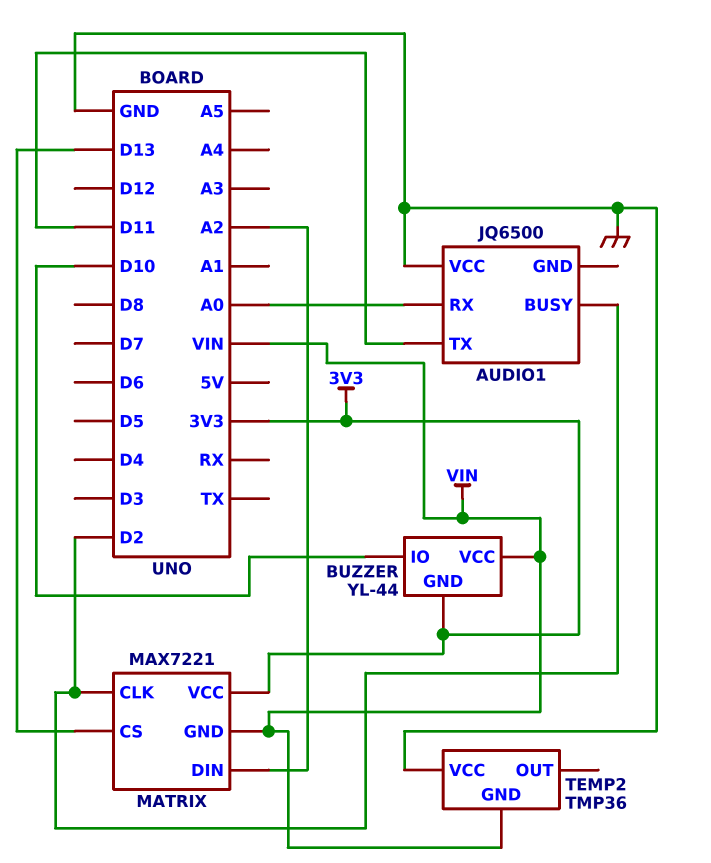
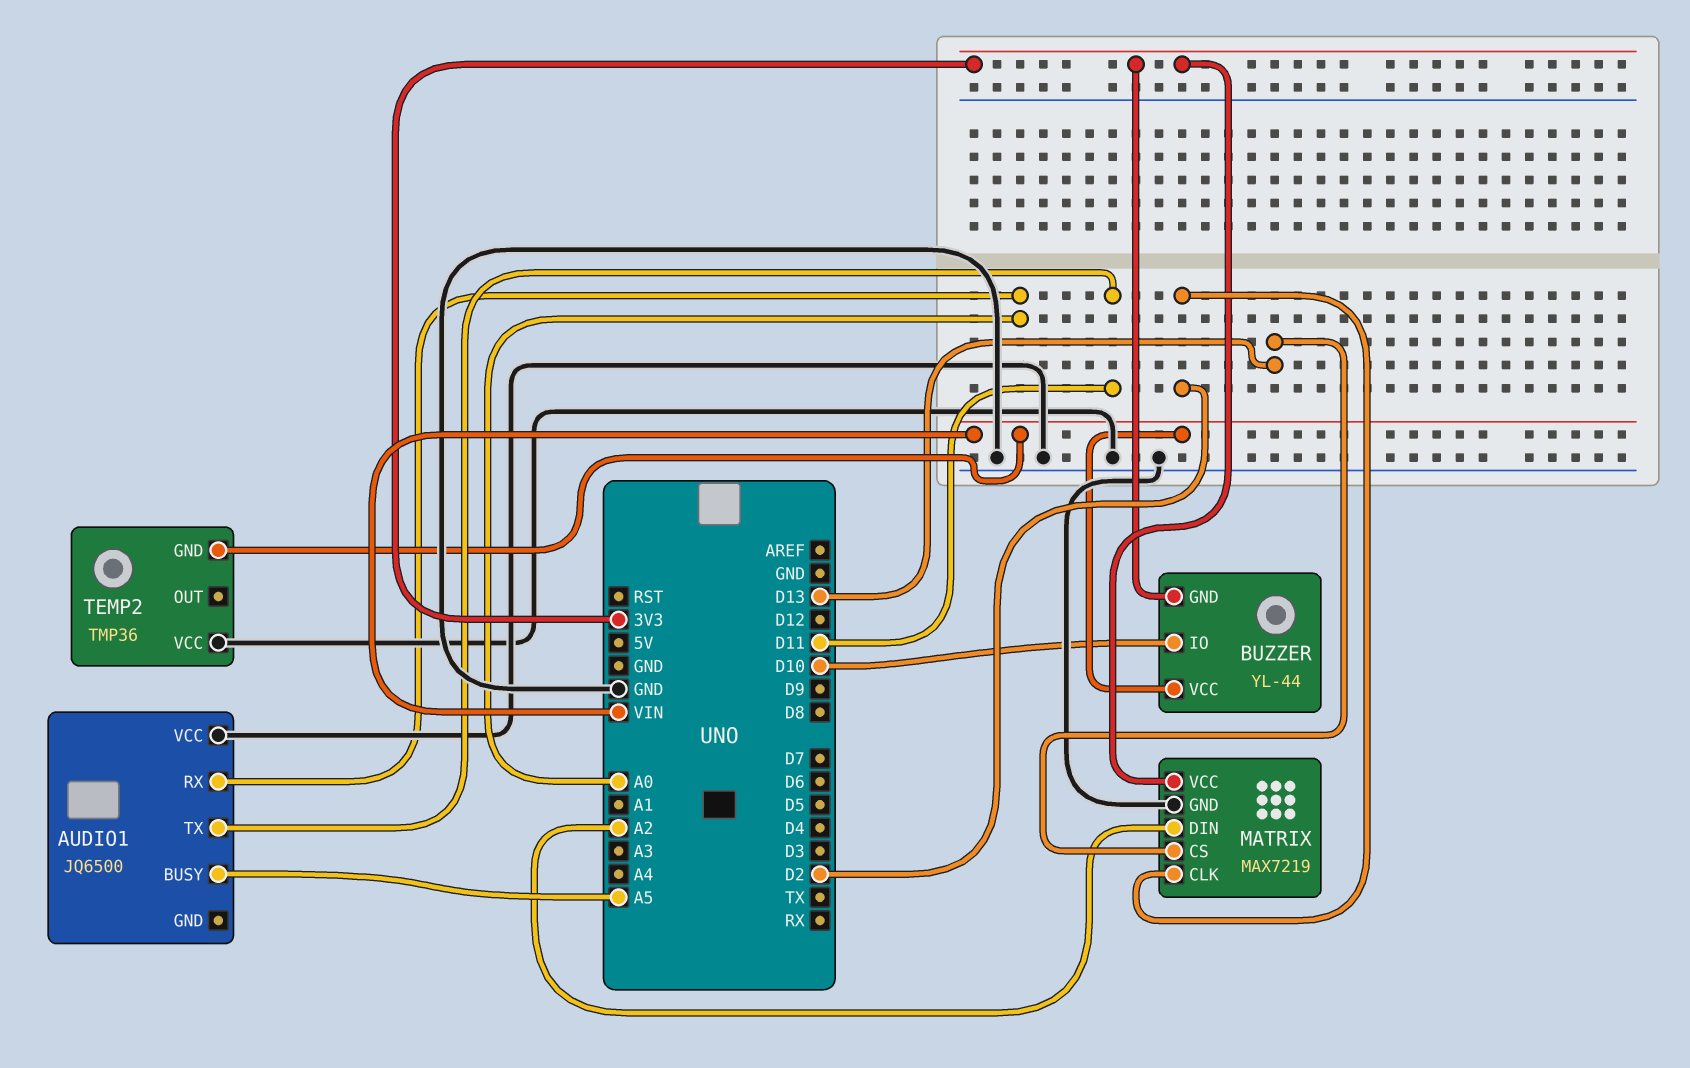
AUDIO1 pin BUSY: D2 -> A5
MATRIX: MAX7221 -> MAX7219
MATRIX pin GND: VIN -> GND

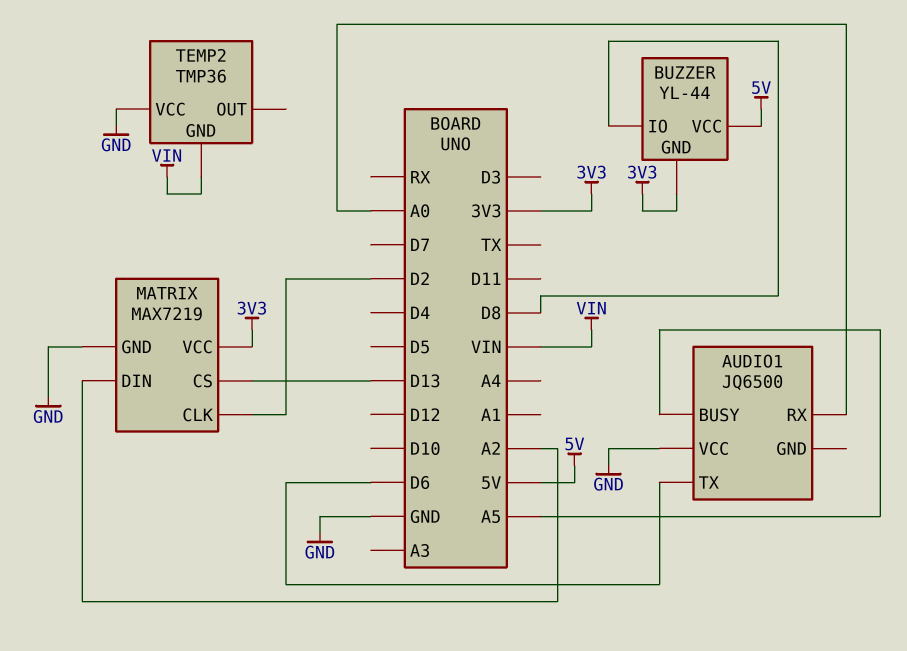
AUDIO1 pin TX: D11 -> D6
BUZZER pin IO: D10 -> D8
BUZZER pin VCC: VIN -> 5V

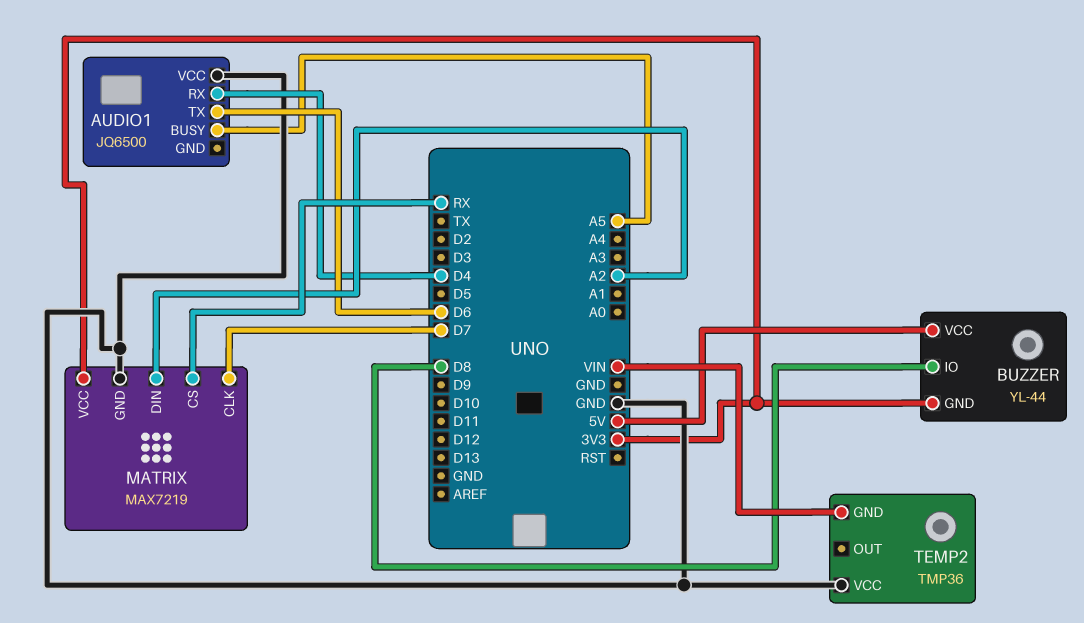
AUDIO1 pin RX: A0 -> D4
MATRIX pin CLK: D2 -> D7
MATRIX pin CS: D13 -> RX

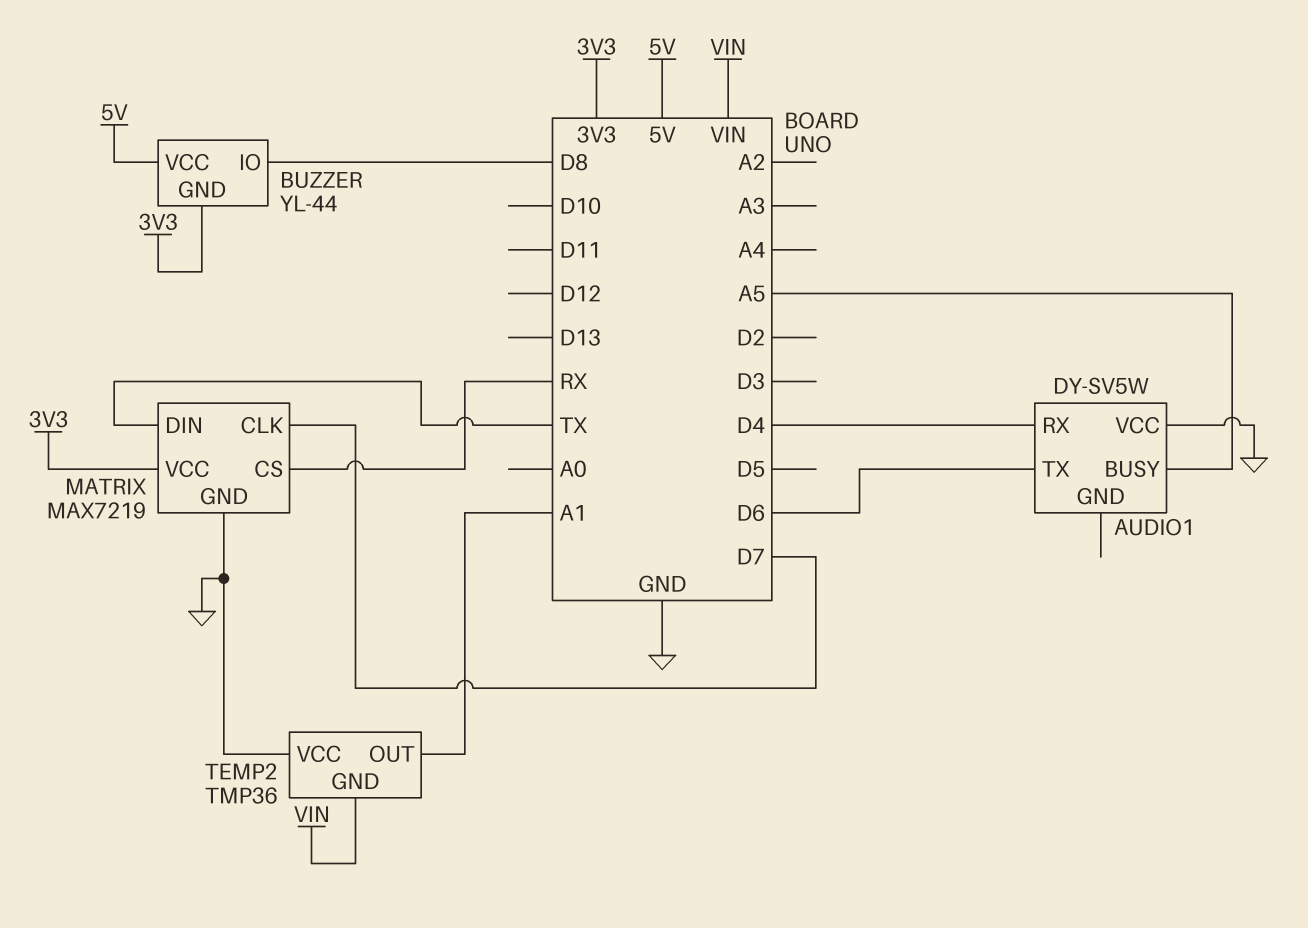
AUDIO1: JQ6500 -> DY-SV5W
MATRIX pin DIN: A2 -> TX
TEMP2 pin OUT: none -> A1

